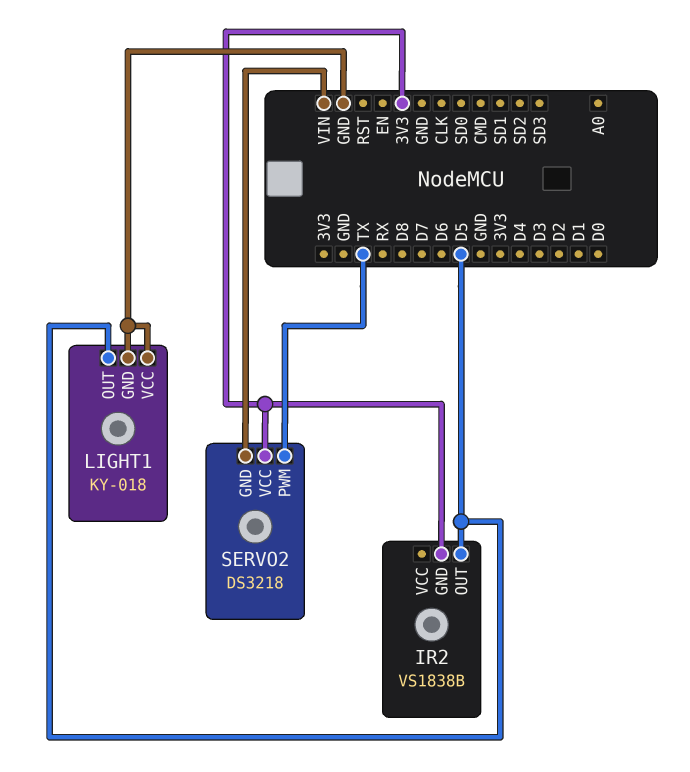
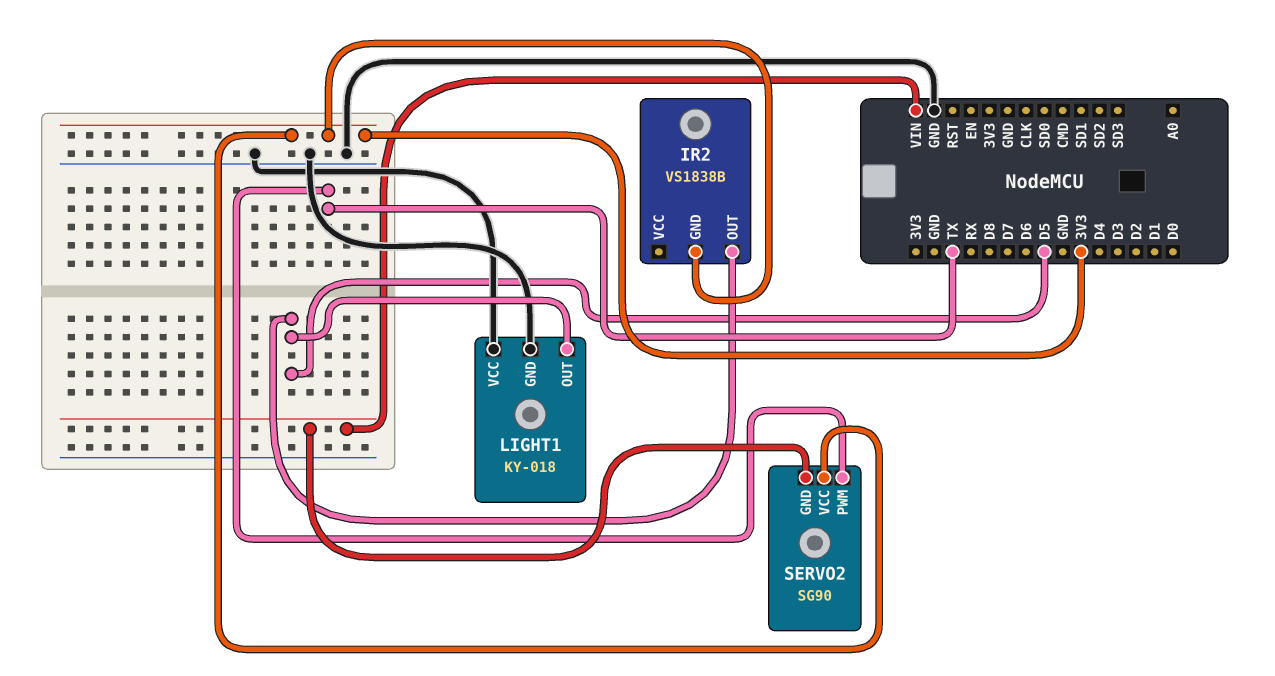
SERVO2: DS3218 -> SG90

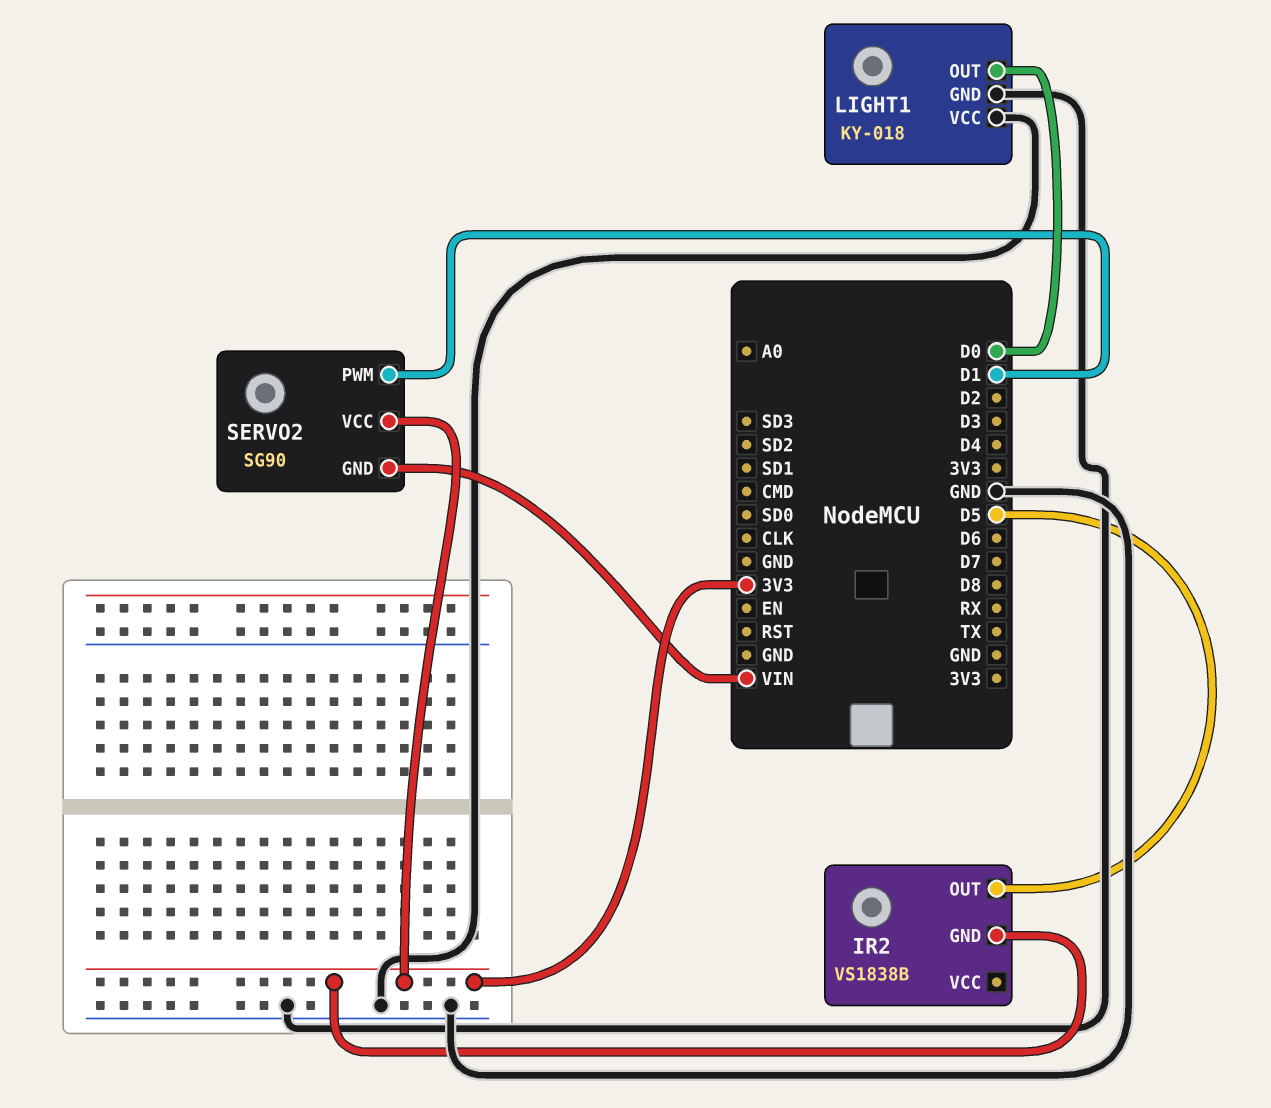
LIGHT1 pin OUT: D5 -> D0
SERVO2 pin PWM: TX -> D1

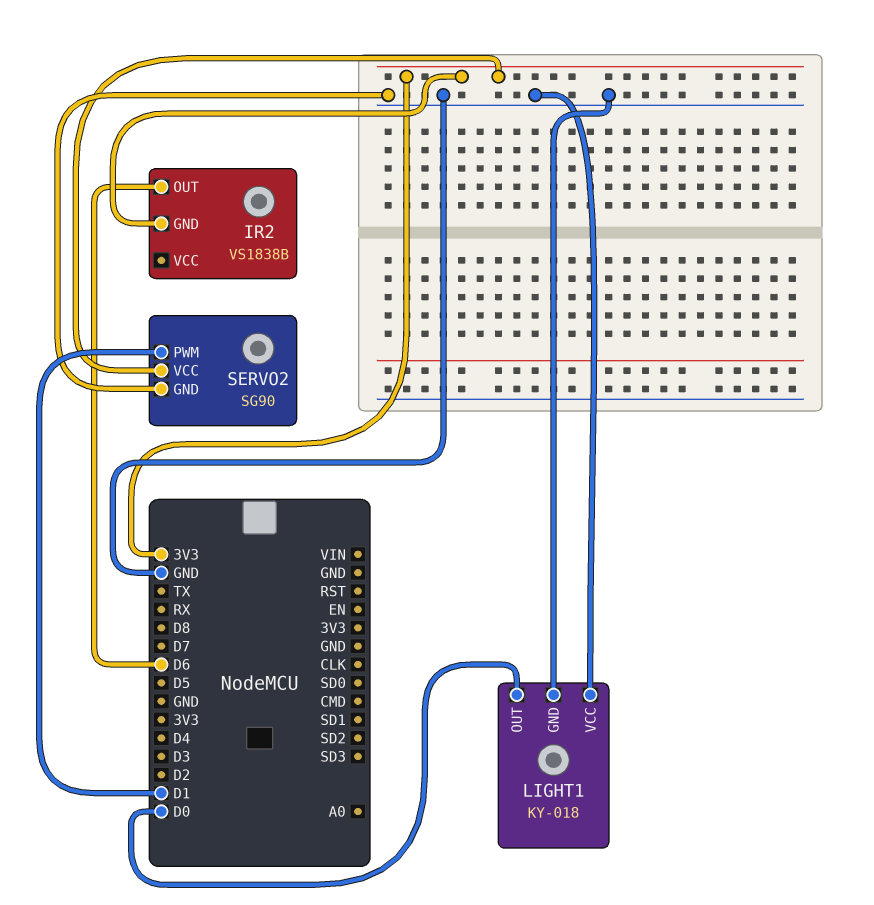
IR2 pin OUT: D5 -> D6
SERVO2 pin GND: VIN -> GND

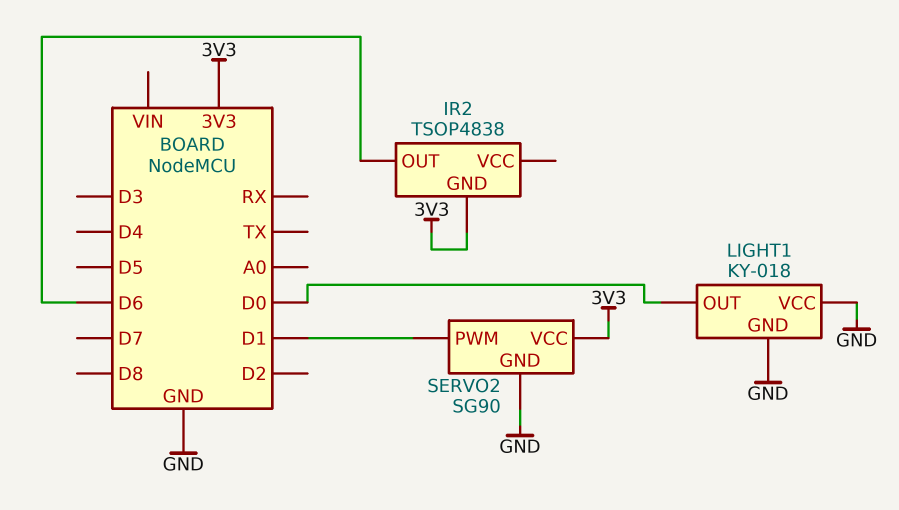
IR2: VS1838B -> TSOP4838

